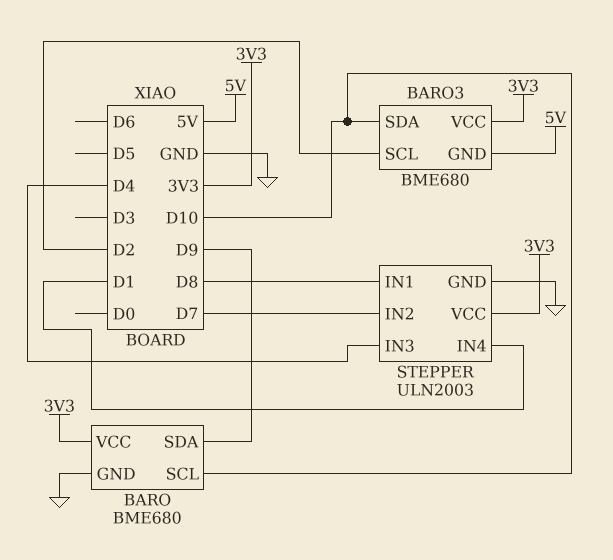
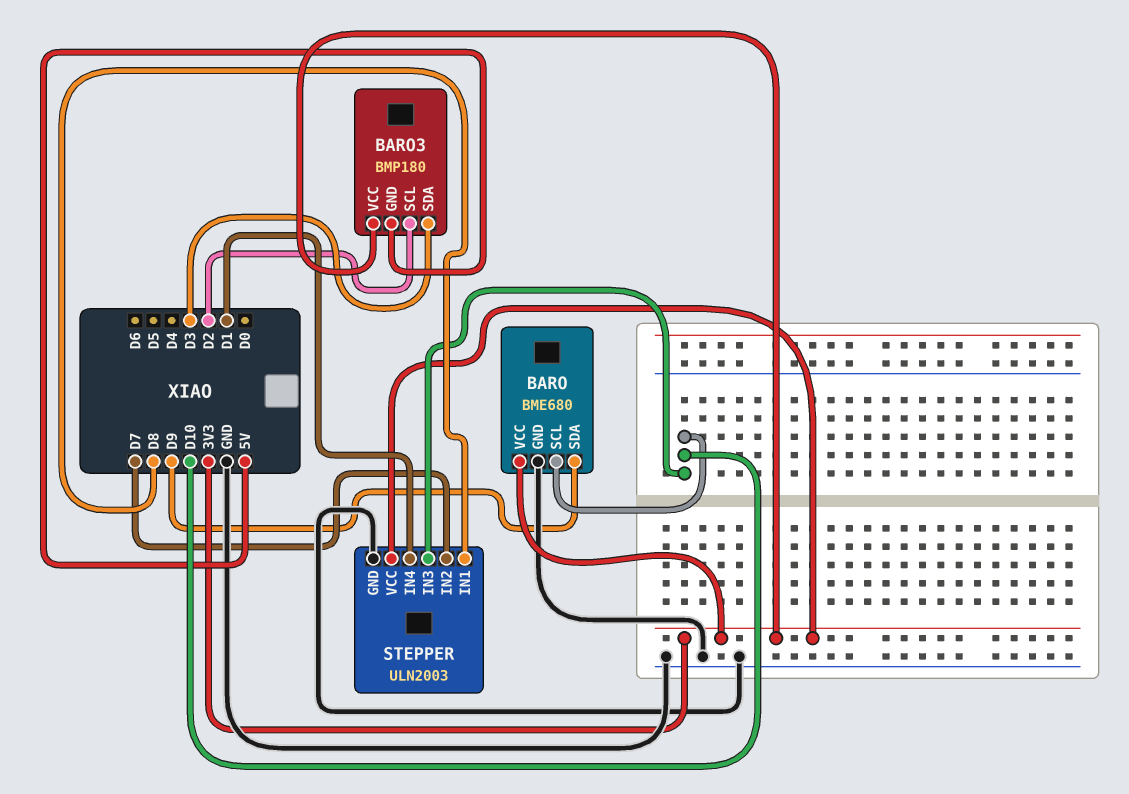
BARO3: BME680 -> BMP180
BARO3 pin SDA: D10 -> D3
STEPPER pin IN3: D4 -> D10

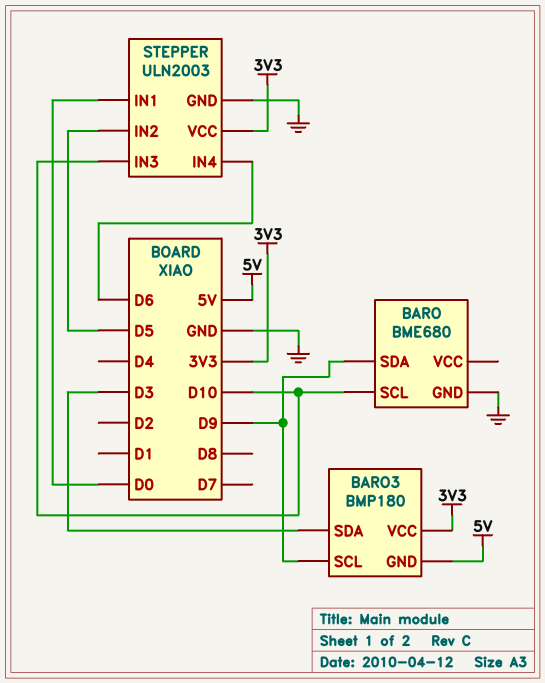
BARO pin VCC: 3V3 -> none
BARO3 pin SCL: D2 -> D9
STEPPER pin IN1: D8 -> D0
STEPPER pin IN2: D7 -> D5
STEPPER pin IN4: D1 -> D6

